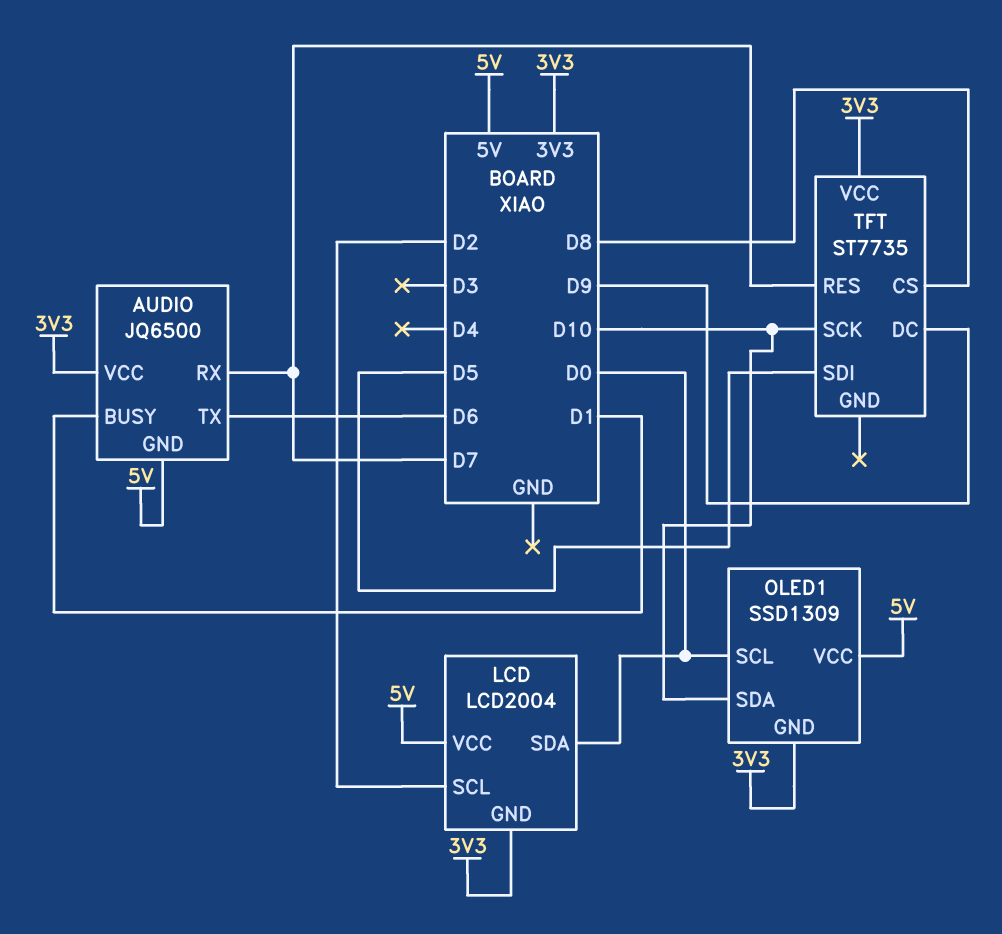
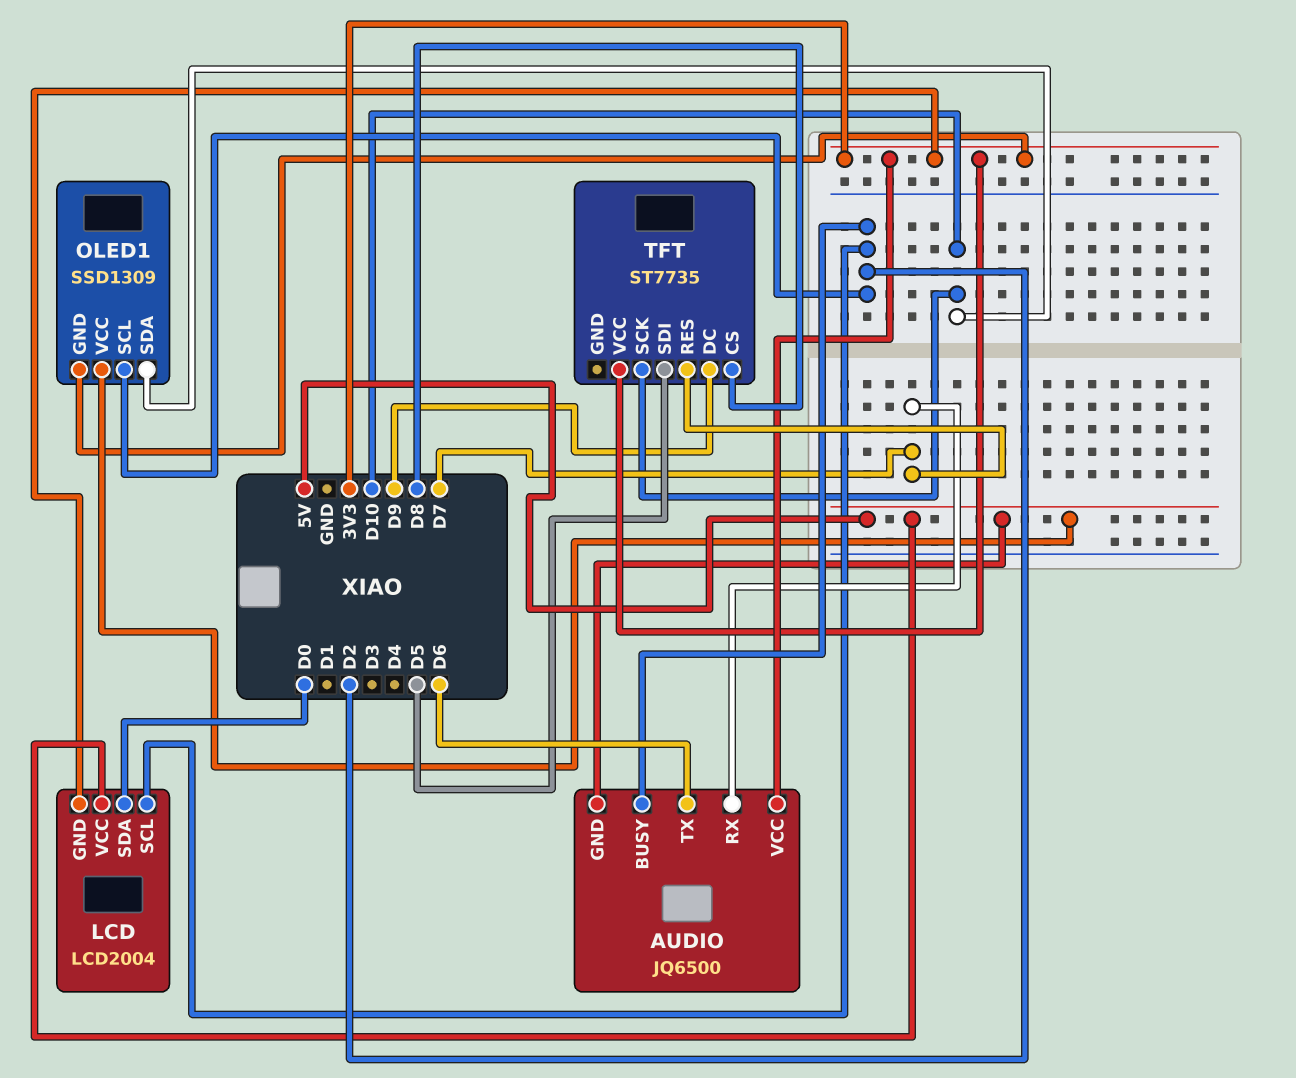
AUDIO pin BUSY: D1 -> D2
OLED1 pin SCL: D0 -> D2

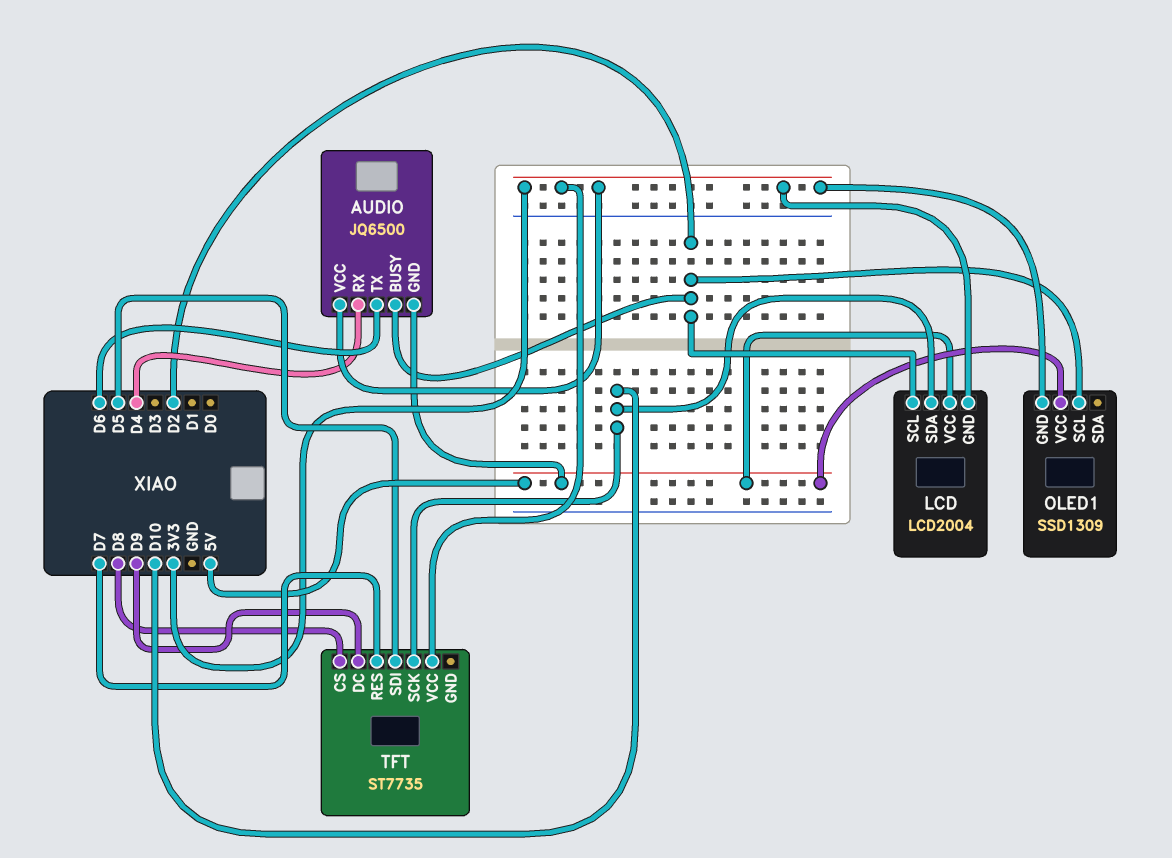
AUDIO pin RX: D7 -> D4
LCD pin SDA: D0 -> D10
OLED1 pin SDA: D10 -> none

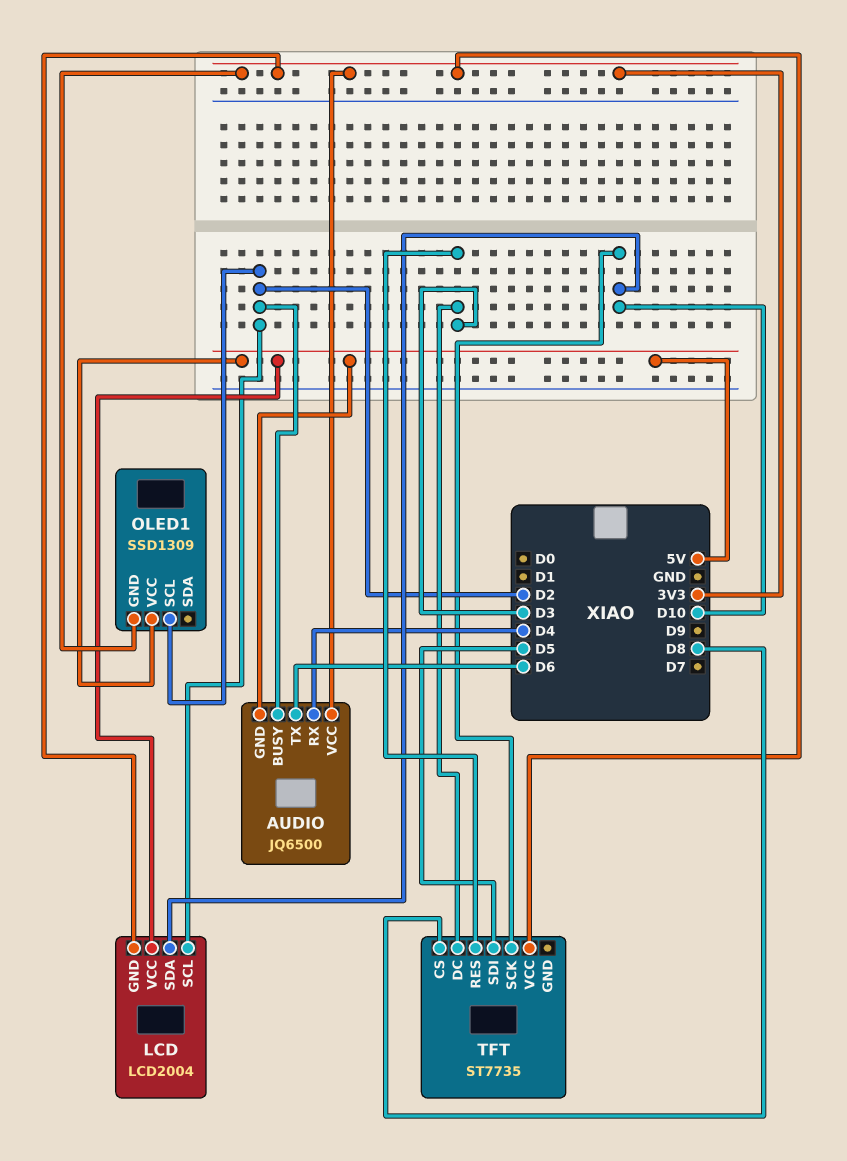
TFT pin DC: D9 -> D3
TFT pin RES: D7 -> D3

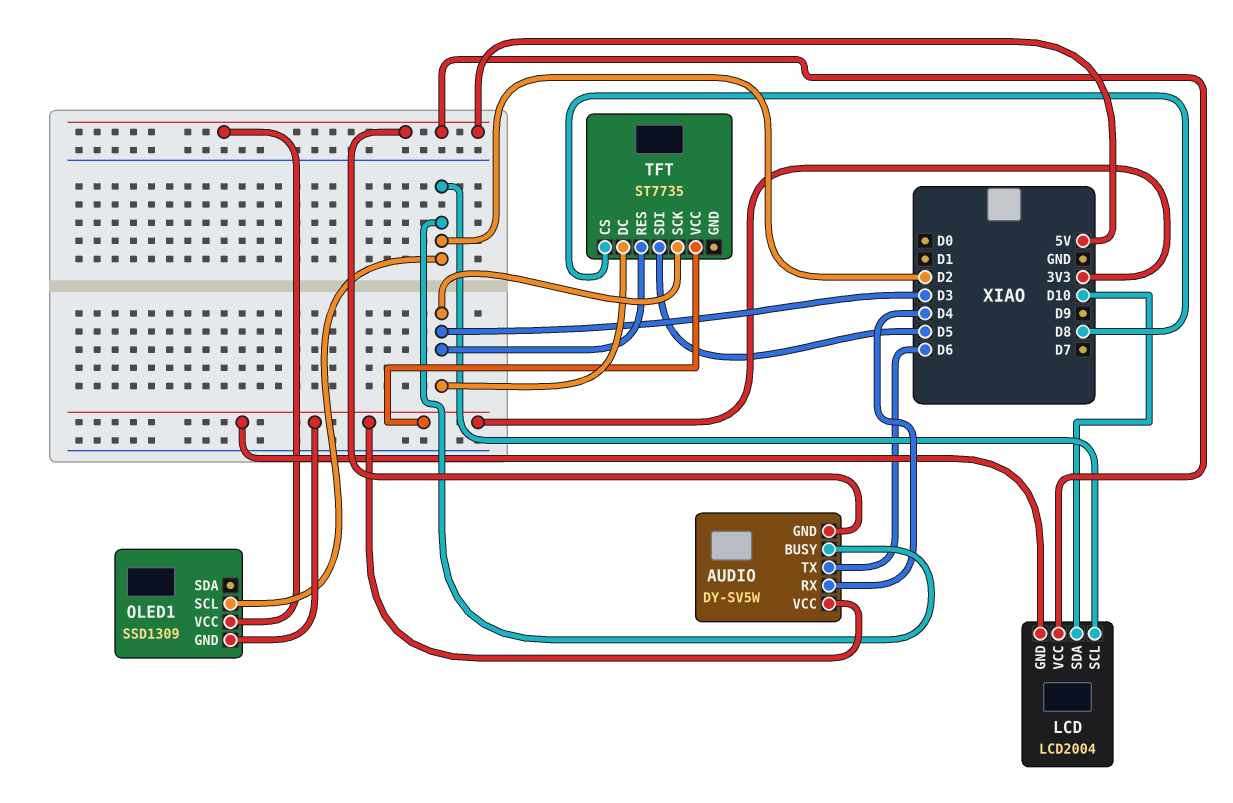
AUDIO: JQ6500 -> DY-SV5W
TFT pin SCK: D10 -> D3

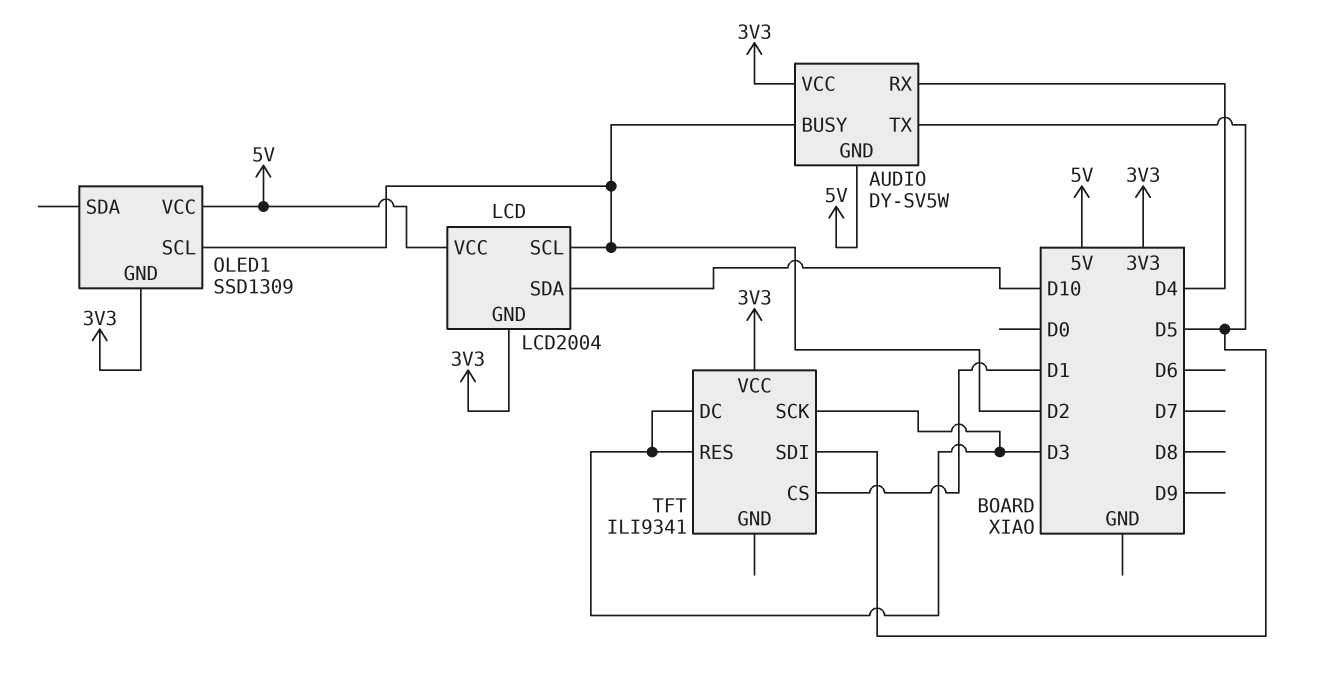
AUDIO pin TX: D6 -> D5
TFT: ST7735 -> ILI9341
TFT pin CS: D8 -> D1

